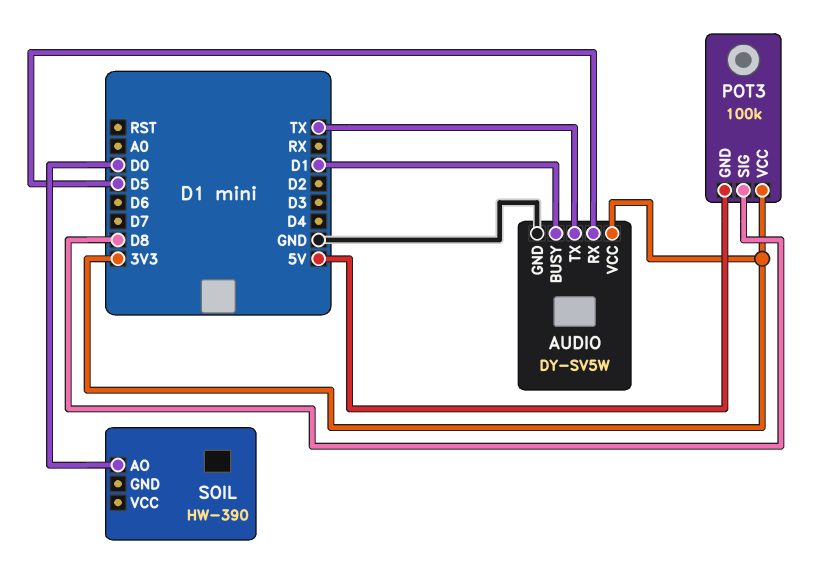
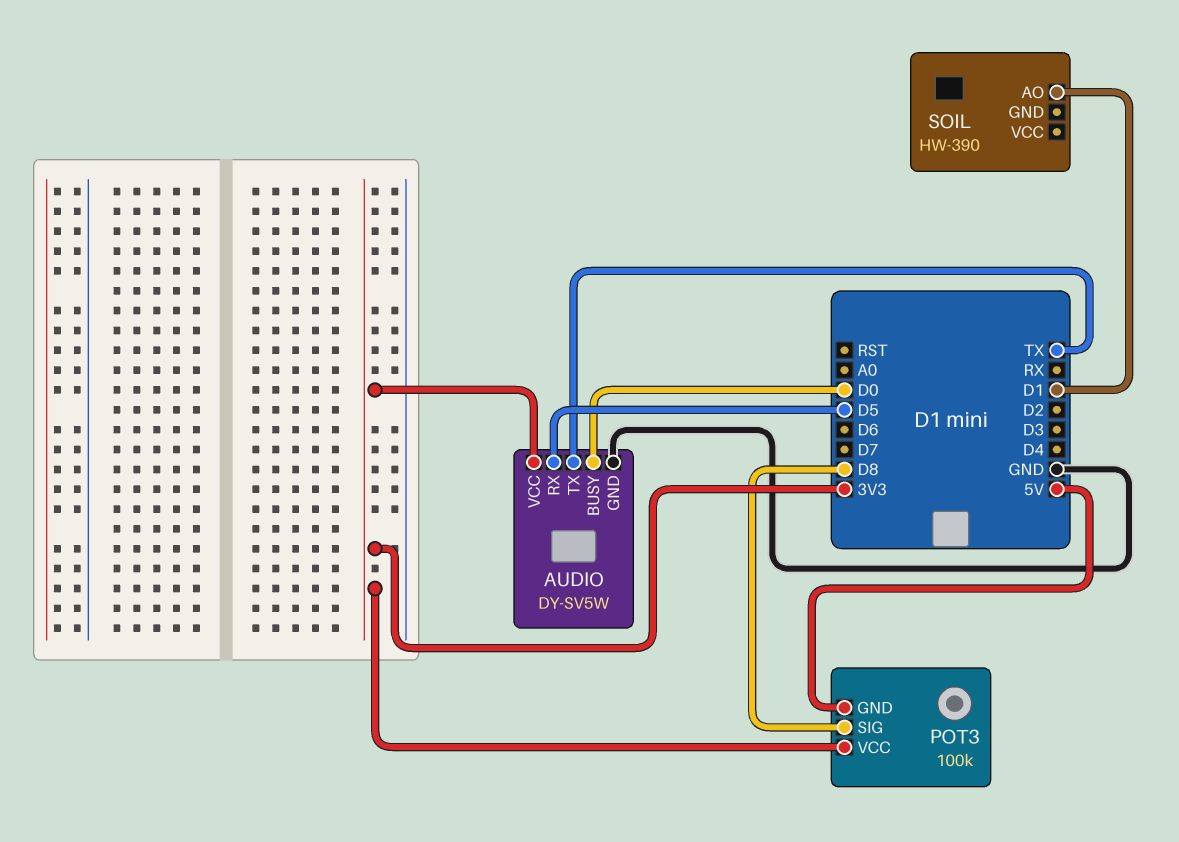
AUDIO pin BUSY: D1 -> D0
SOIL pin AO: D0 -> D1

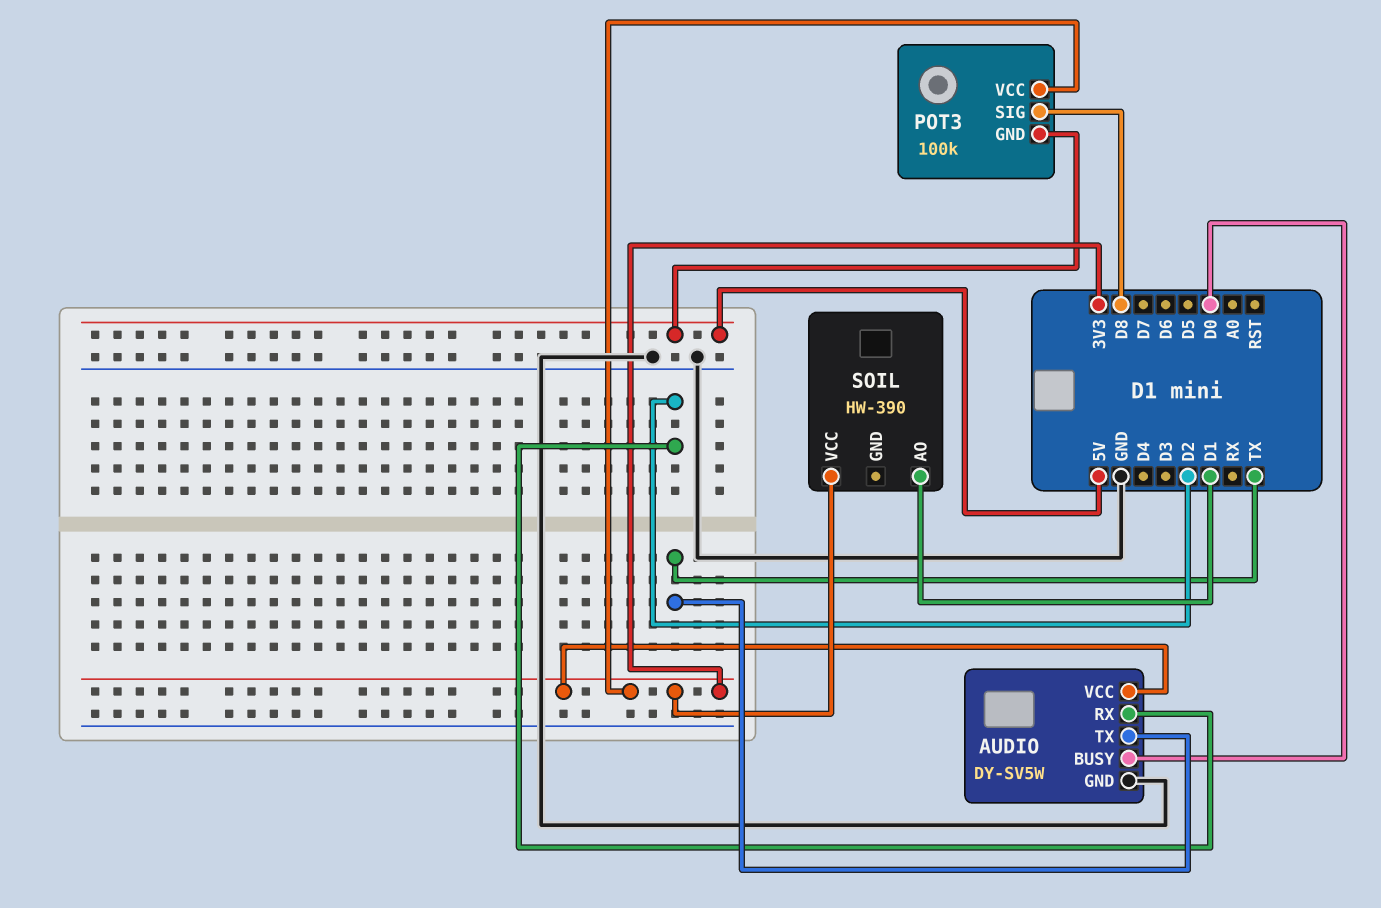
AUDIO pin RX: D5 -> D2
SOIL pin VCC: none -> 3V3

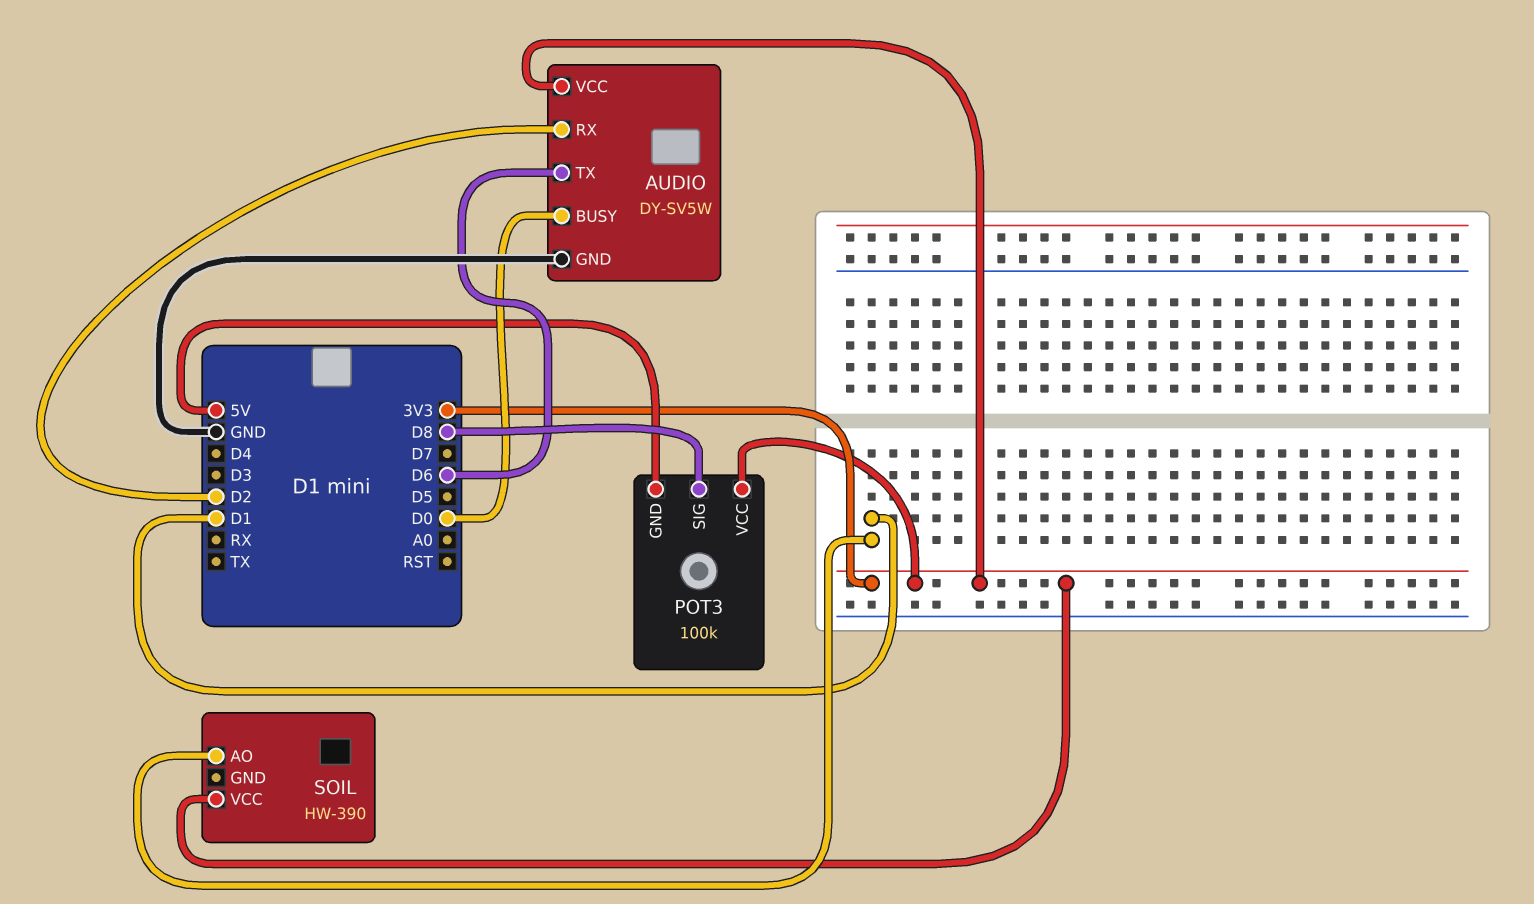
AUDIO pin TX: TX -> D6

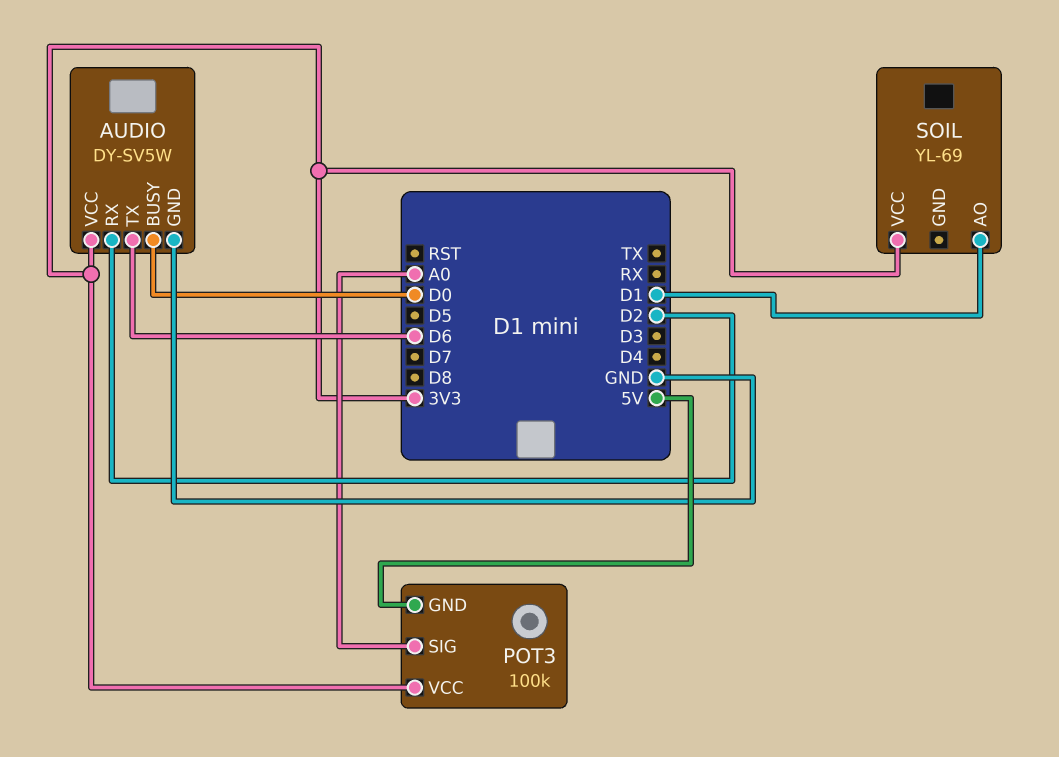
POT3 pin SIG: D8 -> A0
SOIL: HW-390 -> YL-69

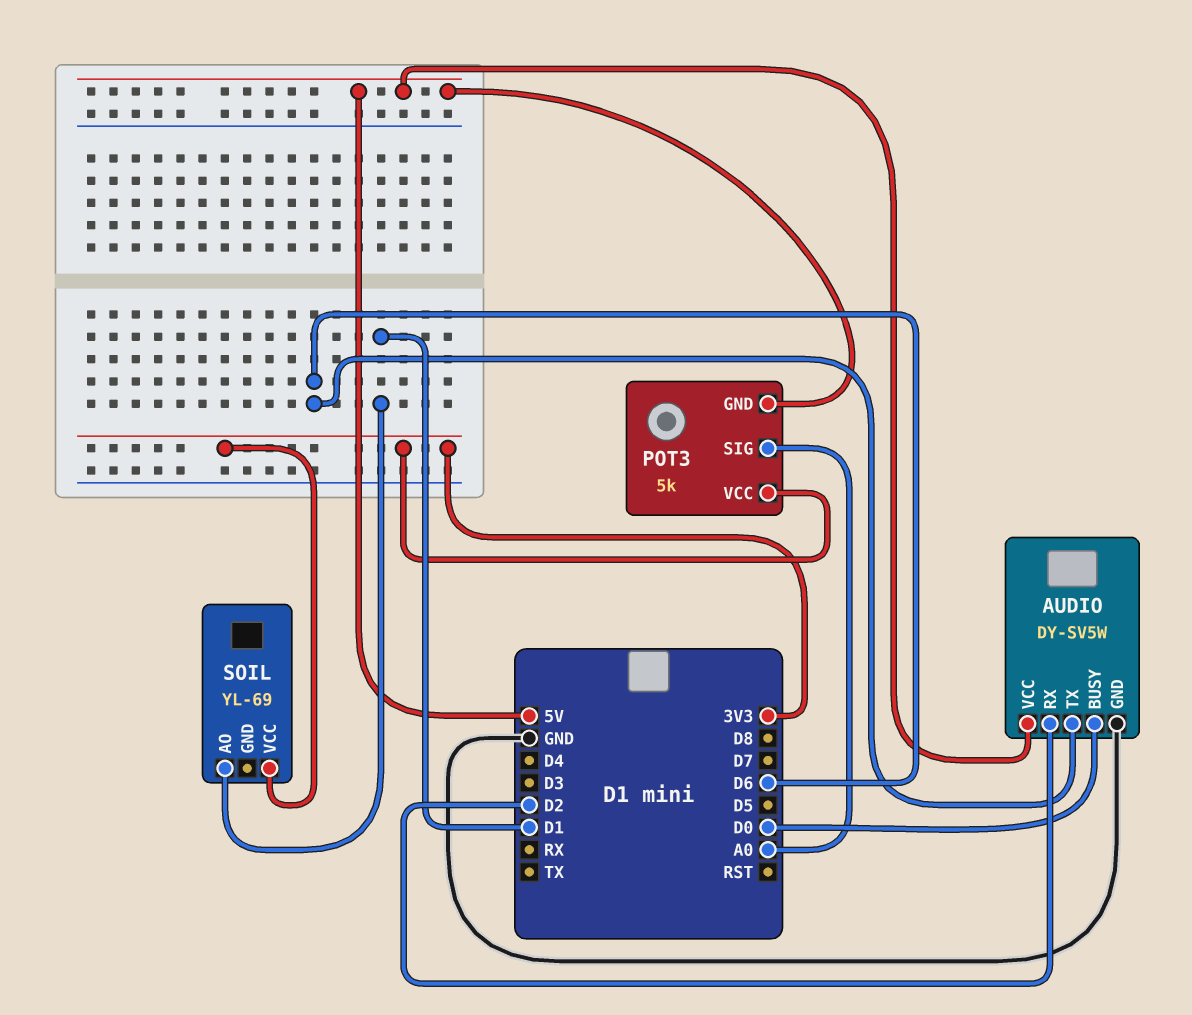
AUDIO pin VCC: 3V3 -> 5V
POT3: 100k -> 5k

